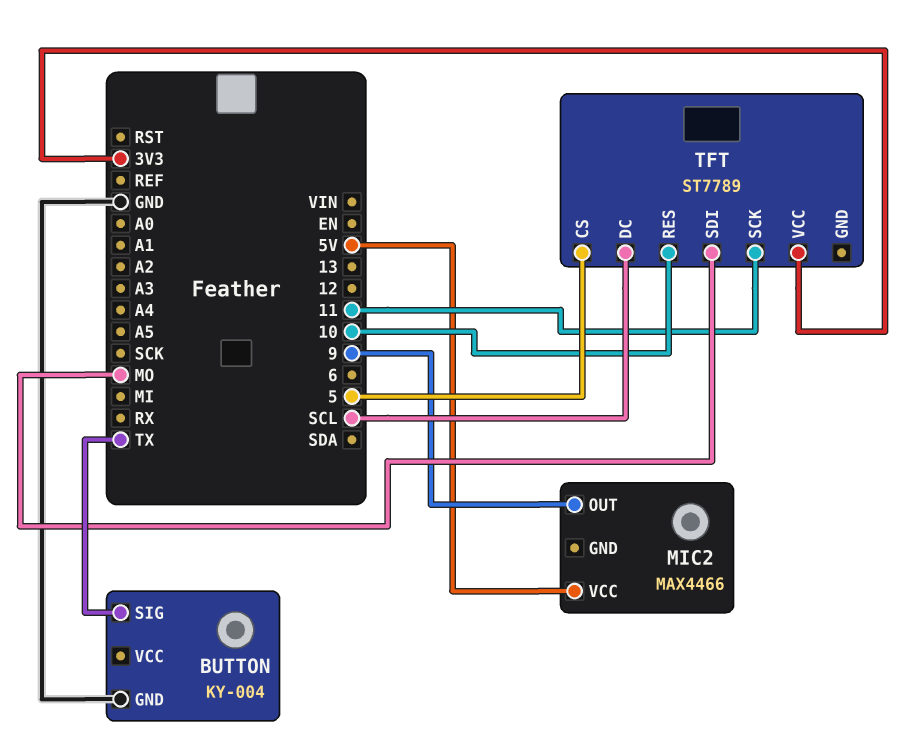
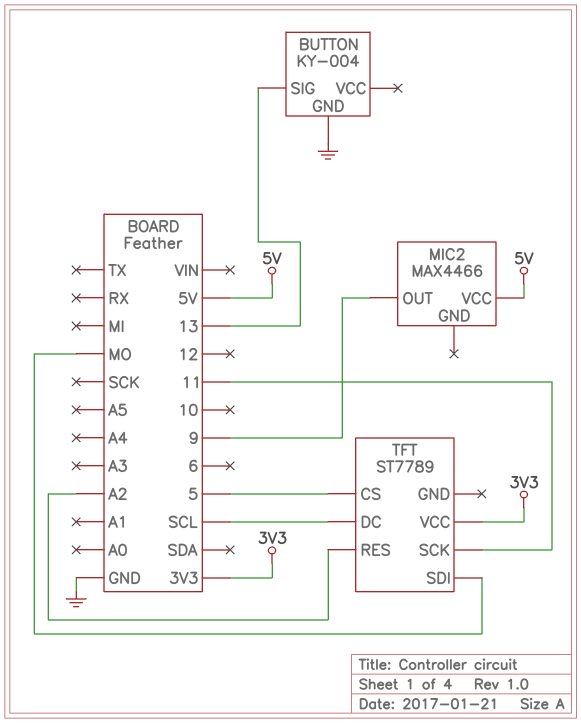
BUTTON pin SIG: TX -> 13
TFT pin RES: 10 -> A2

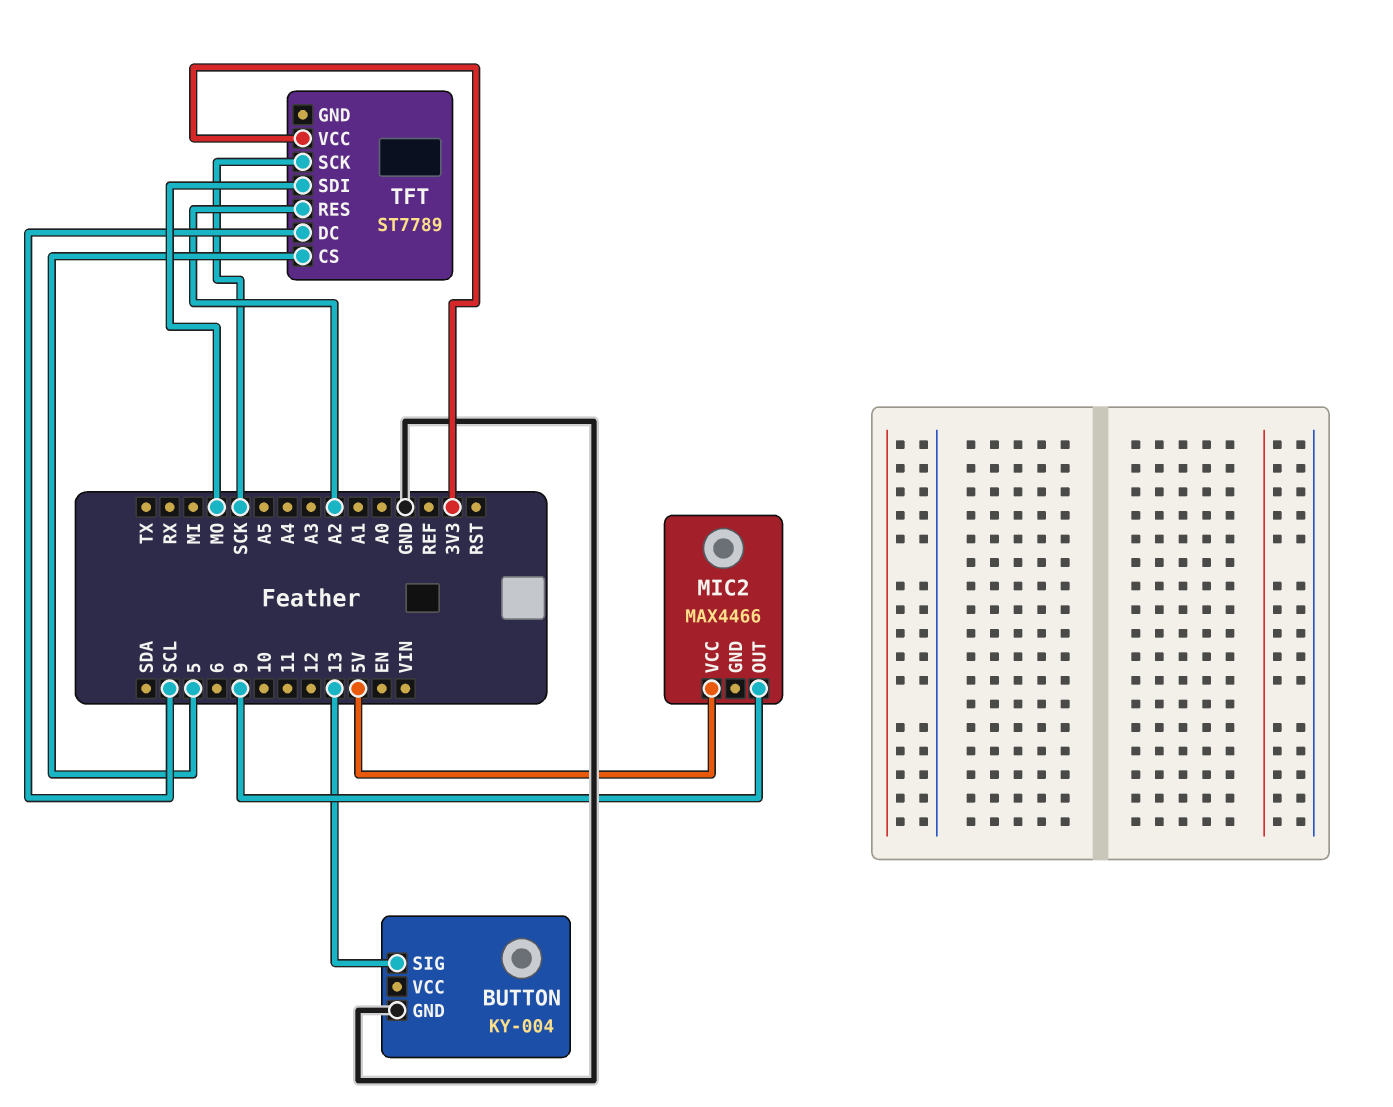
TFT pin SCK: 11 -> SCK

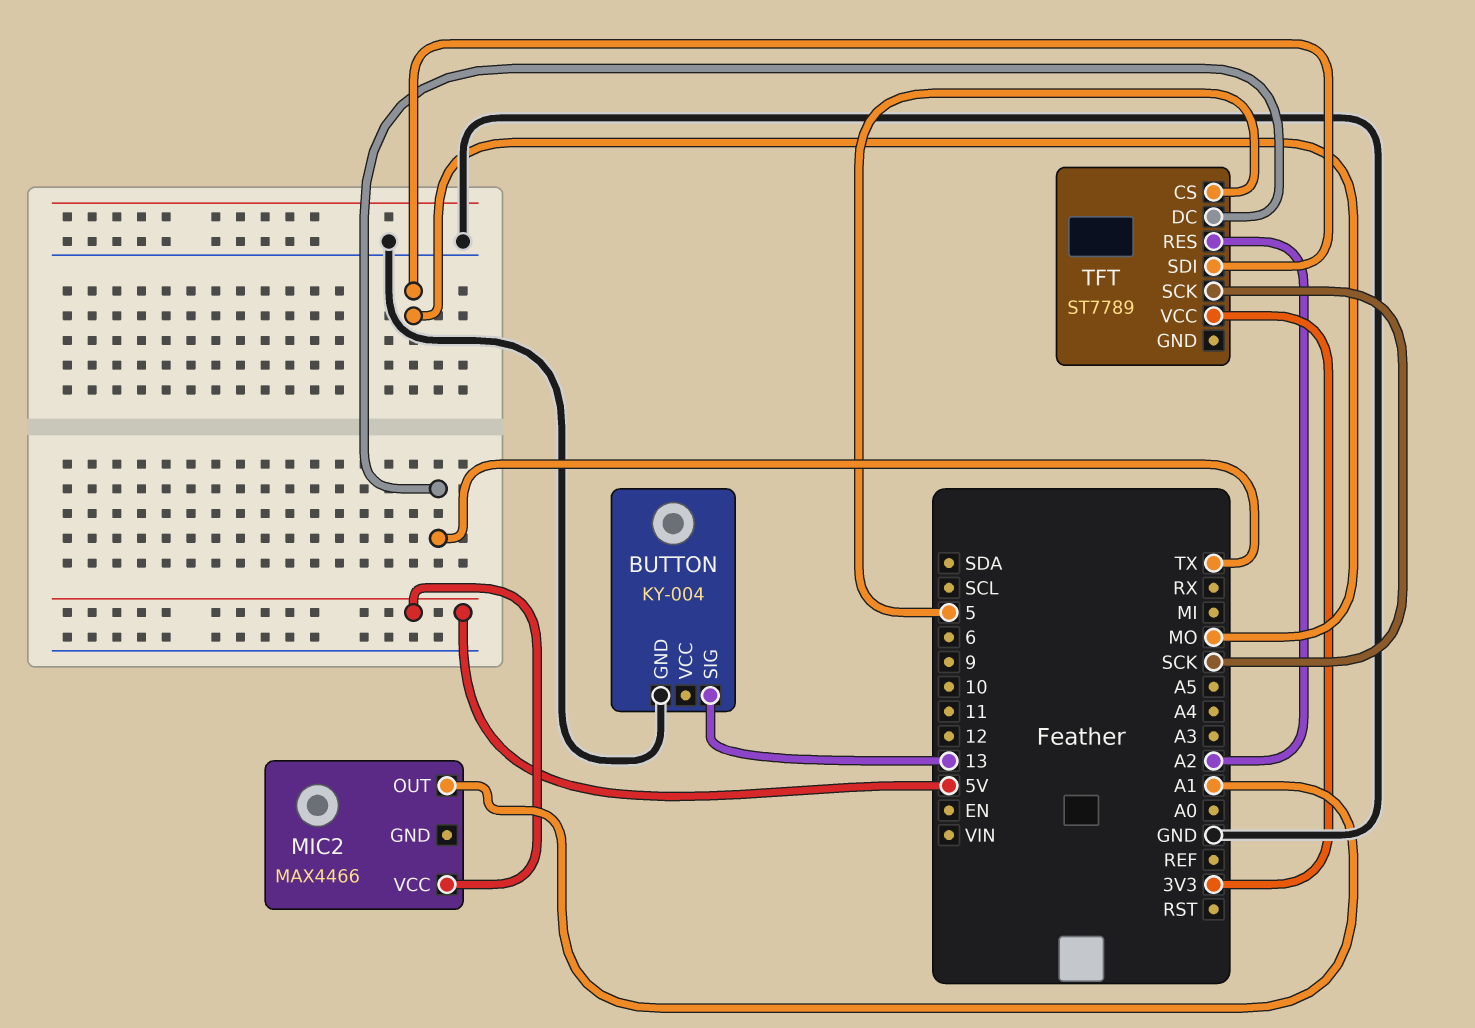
MIC2 pin OUT: 9 -> A1
TFT pin DC: SCL -> TX

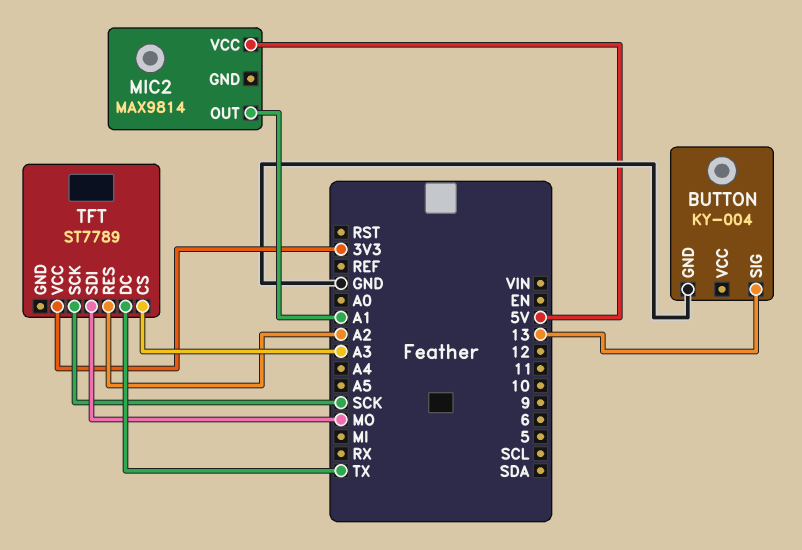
MIC2: MAX4466 -> MAX9814
TFT pin CS: 5 -> A3

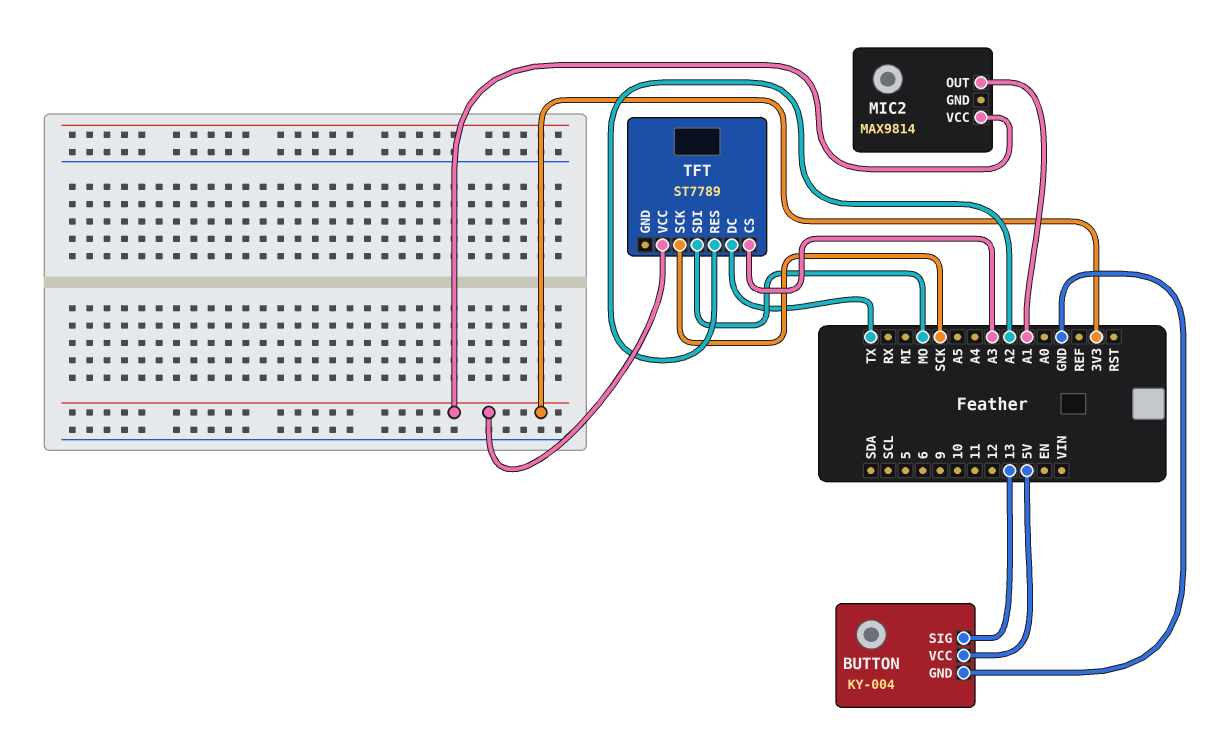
BUTTON pin VCC: none -> 5V
MIC2 pin VCC: 5V -> 3V3

